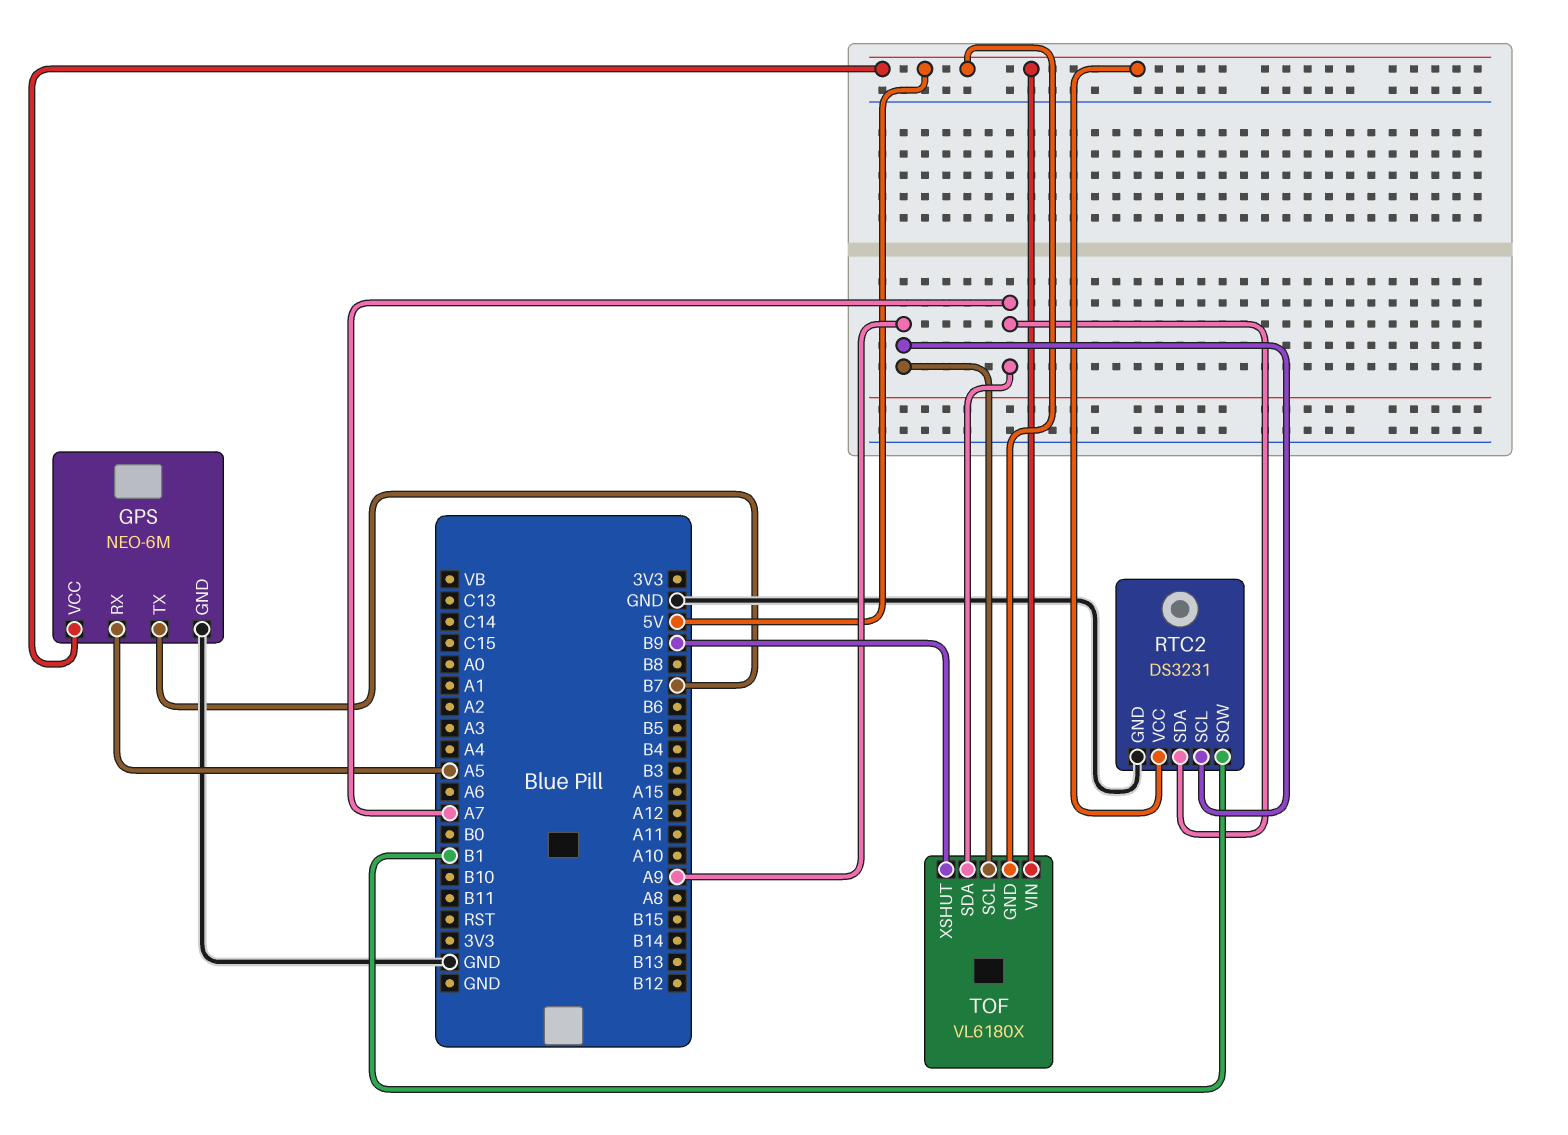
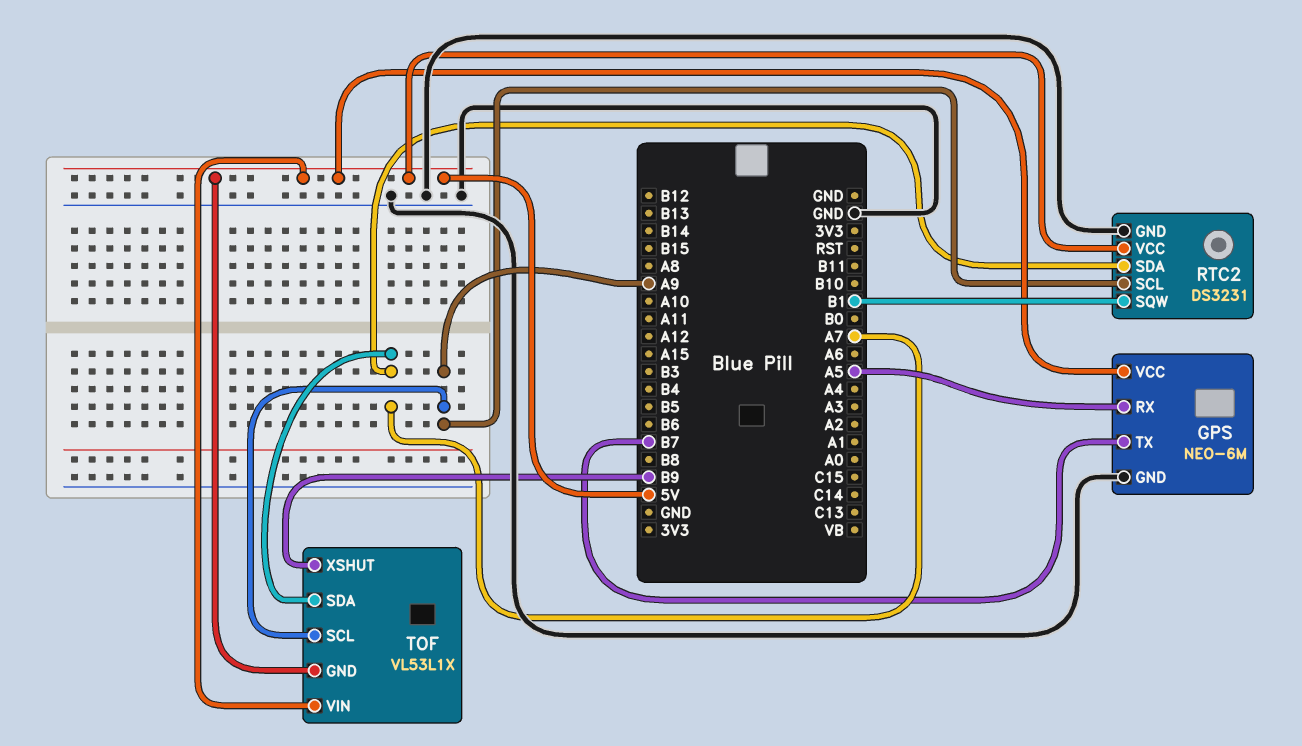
TOF: VL6180X -> VL53L1X

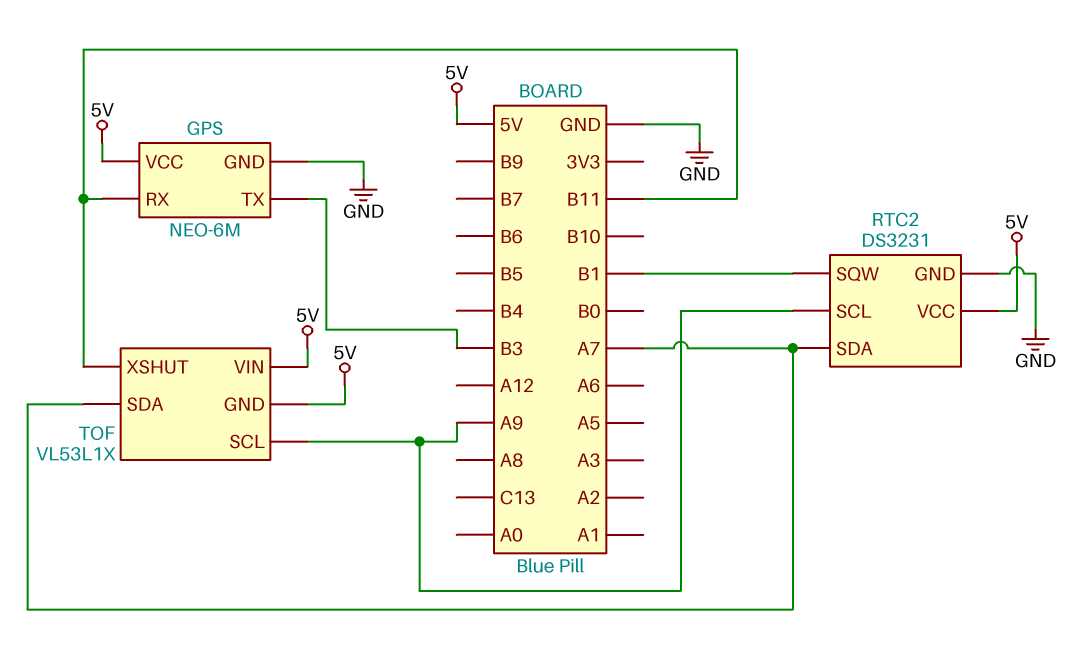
GPS pin RX: A5 -> B11
GPS pin TX: B7 -> B3
TOF pin XSHUT: B9 -> B11

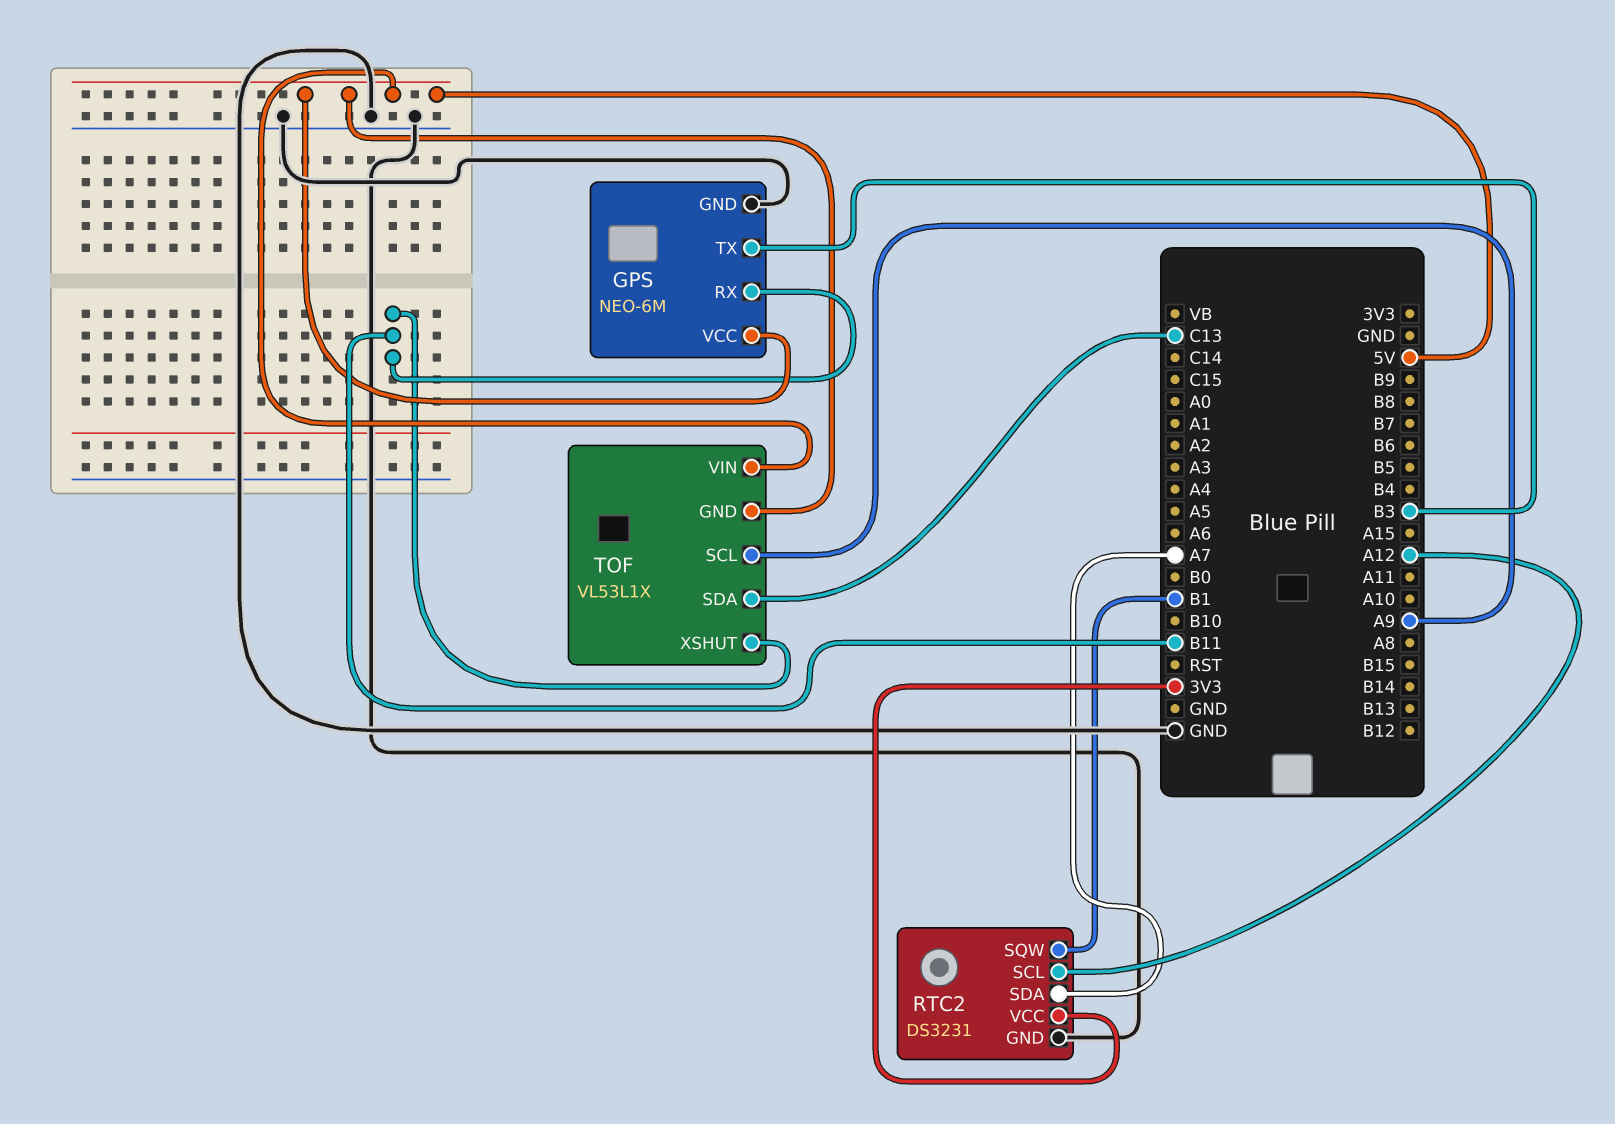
RTC2 pin SCL: A9 -> A12
RTC2 pin VCC: 5V -> 3V3
TOF pin SDA: A7 -> C13

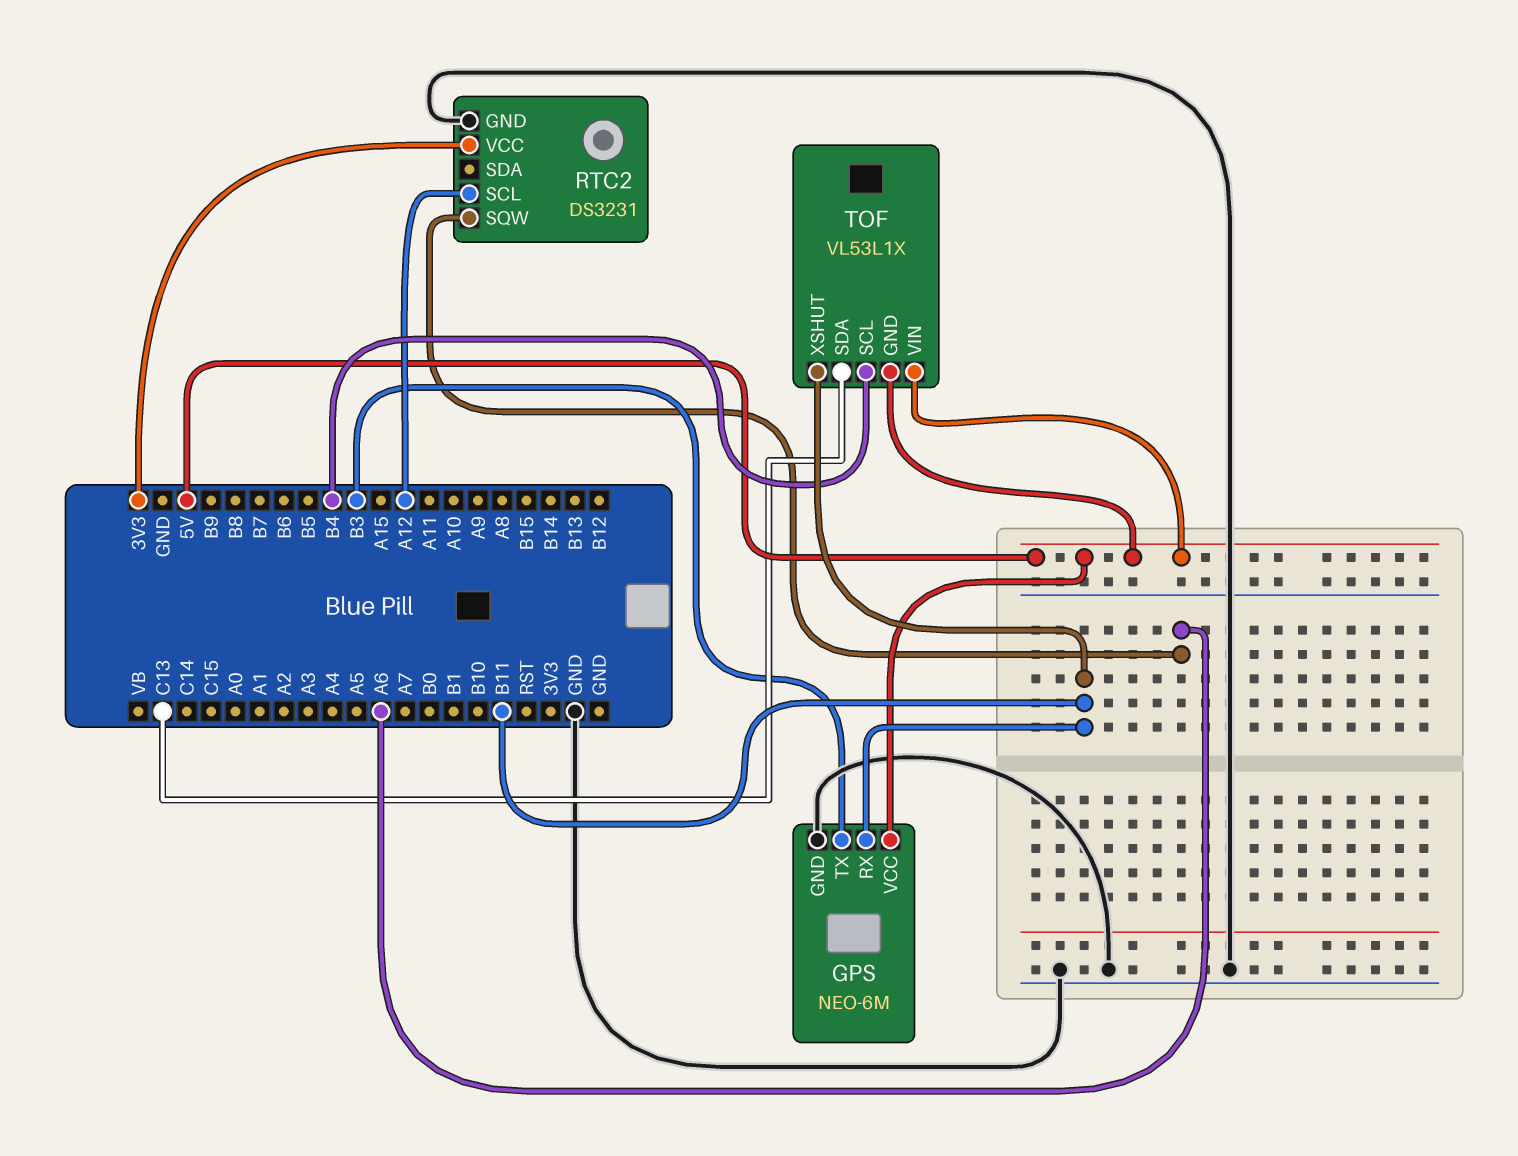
RTC2 pin SDA: A7 -> none
RTC2 pin SQW: B1 -> A6
TOF pin SCL: A9 -> B4

